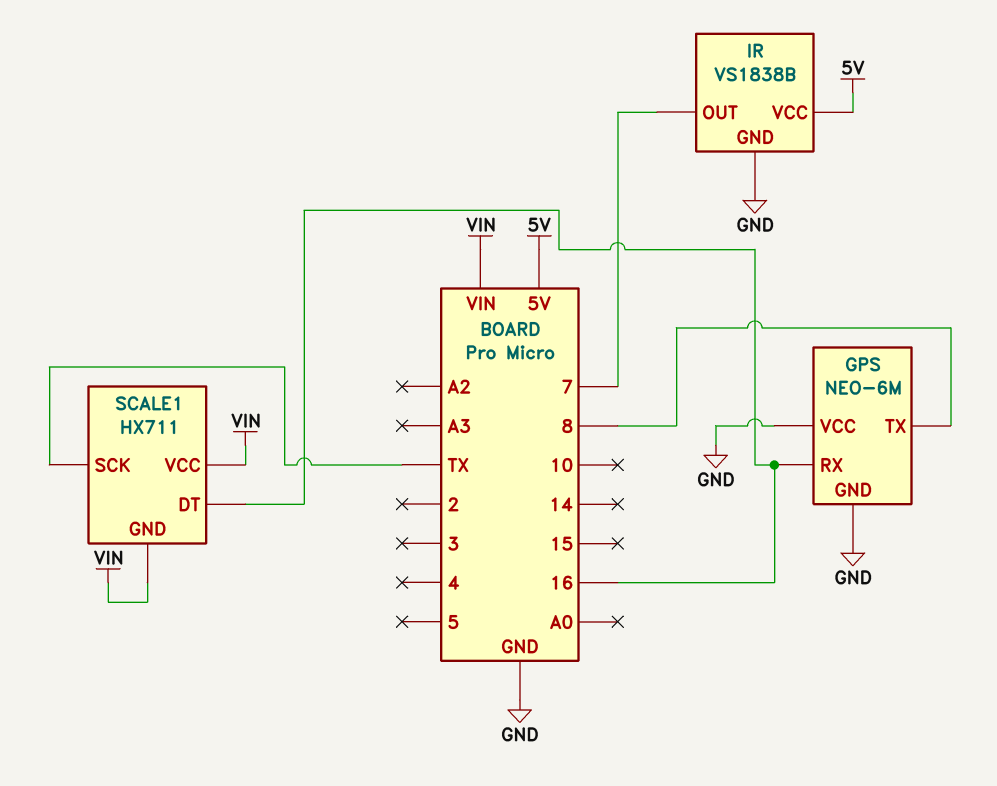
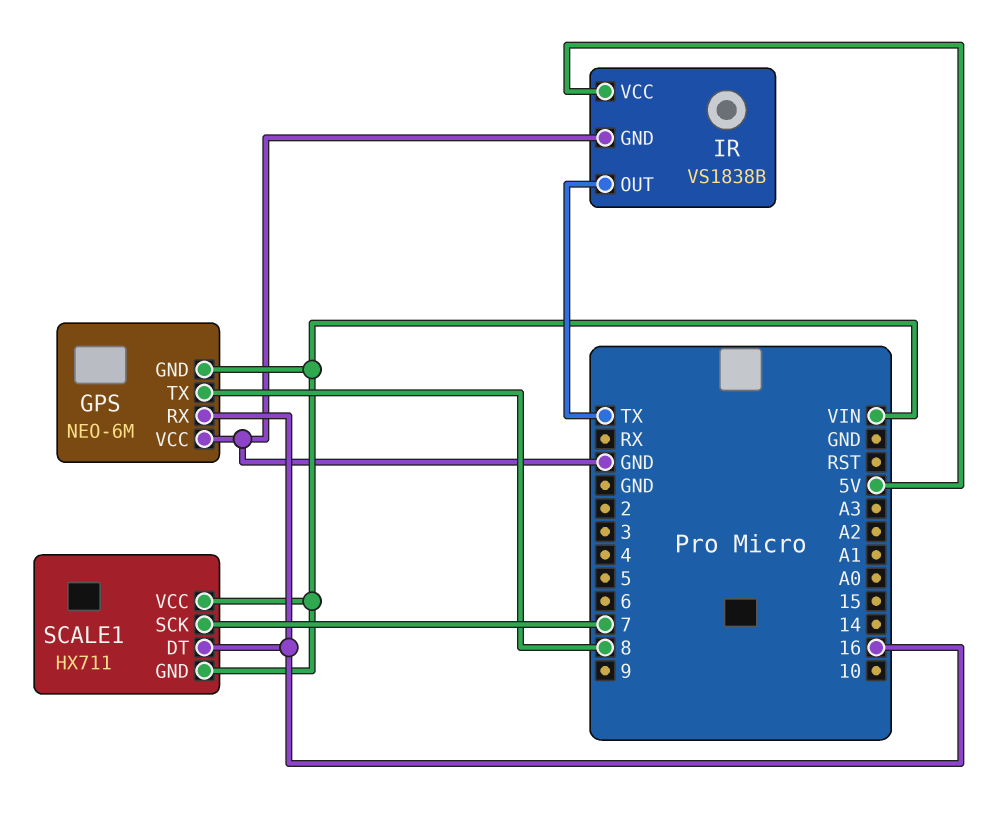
GPS pin GND: GND -> VIN
IR pin OUT: 7 -> TX
SCALE1 pin SCK: TX -> 7

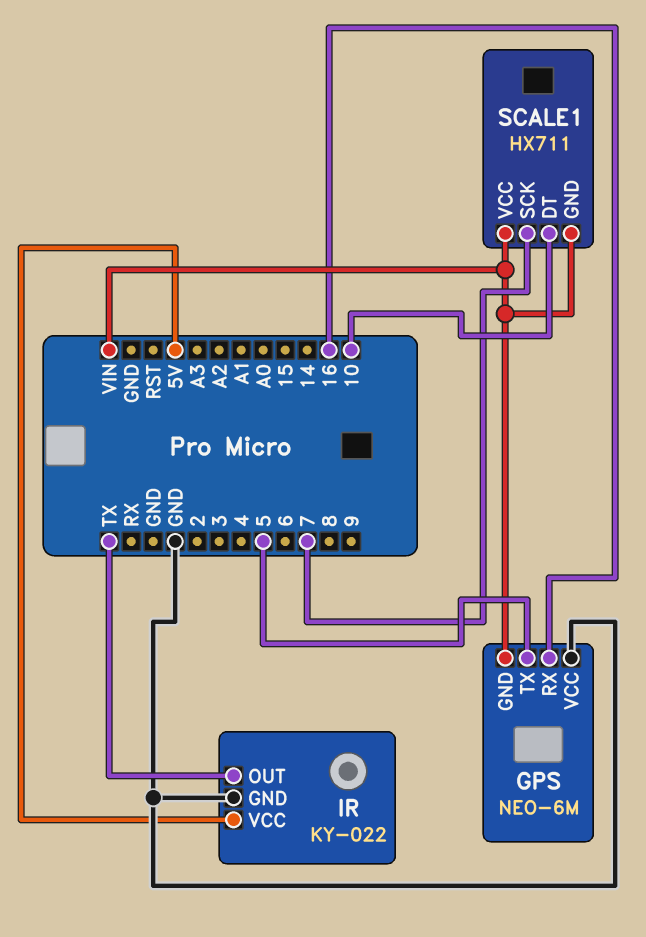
GPS pin TX: 8 -> 5
IR: VS1838B -> KY-022
SCALE1 pin DT: 16 -> 10

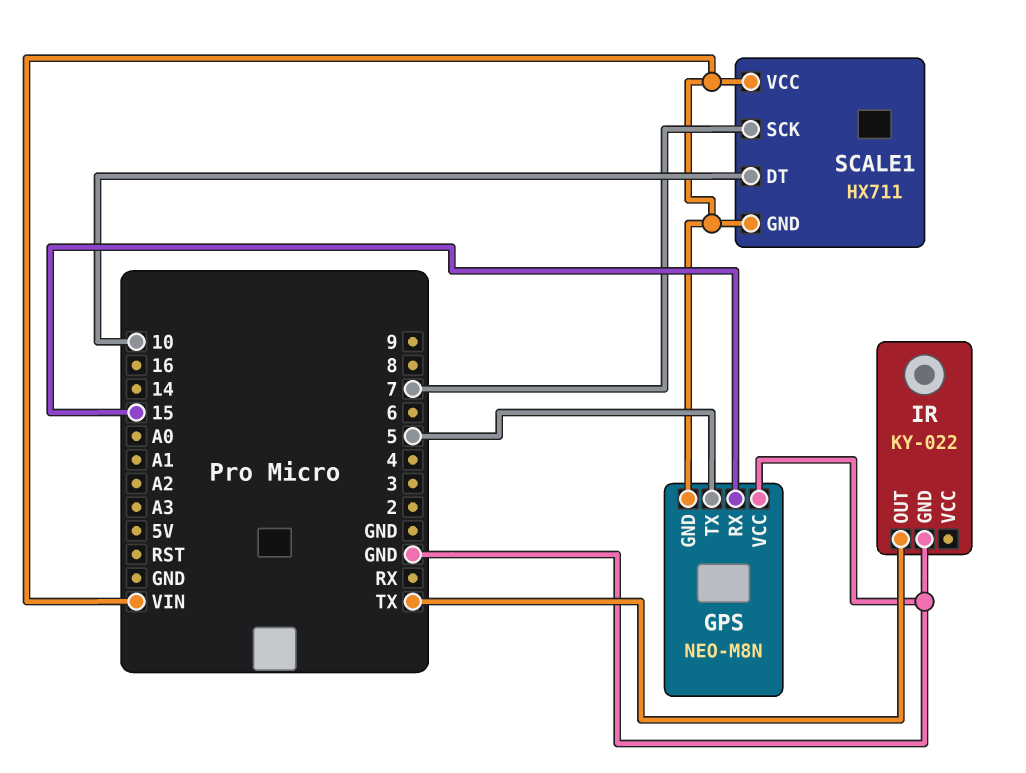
GPS: NEO-6M -> NEO-M8N
GPS pin RX: 16 -> 15
IR pin VCC: 5V -> none

